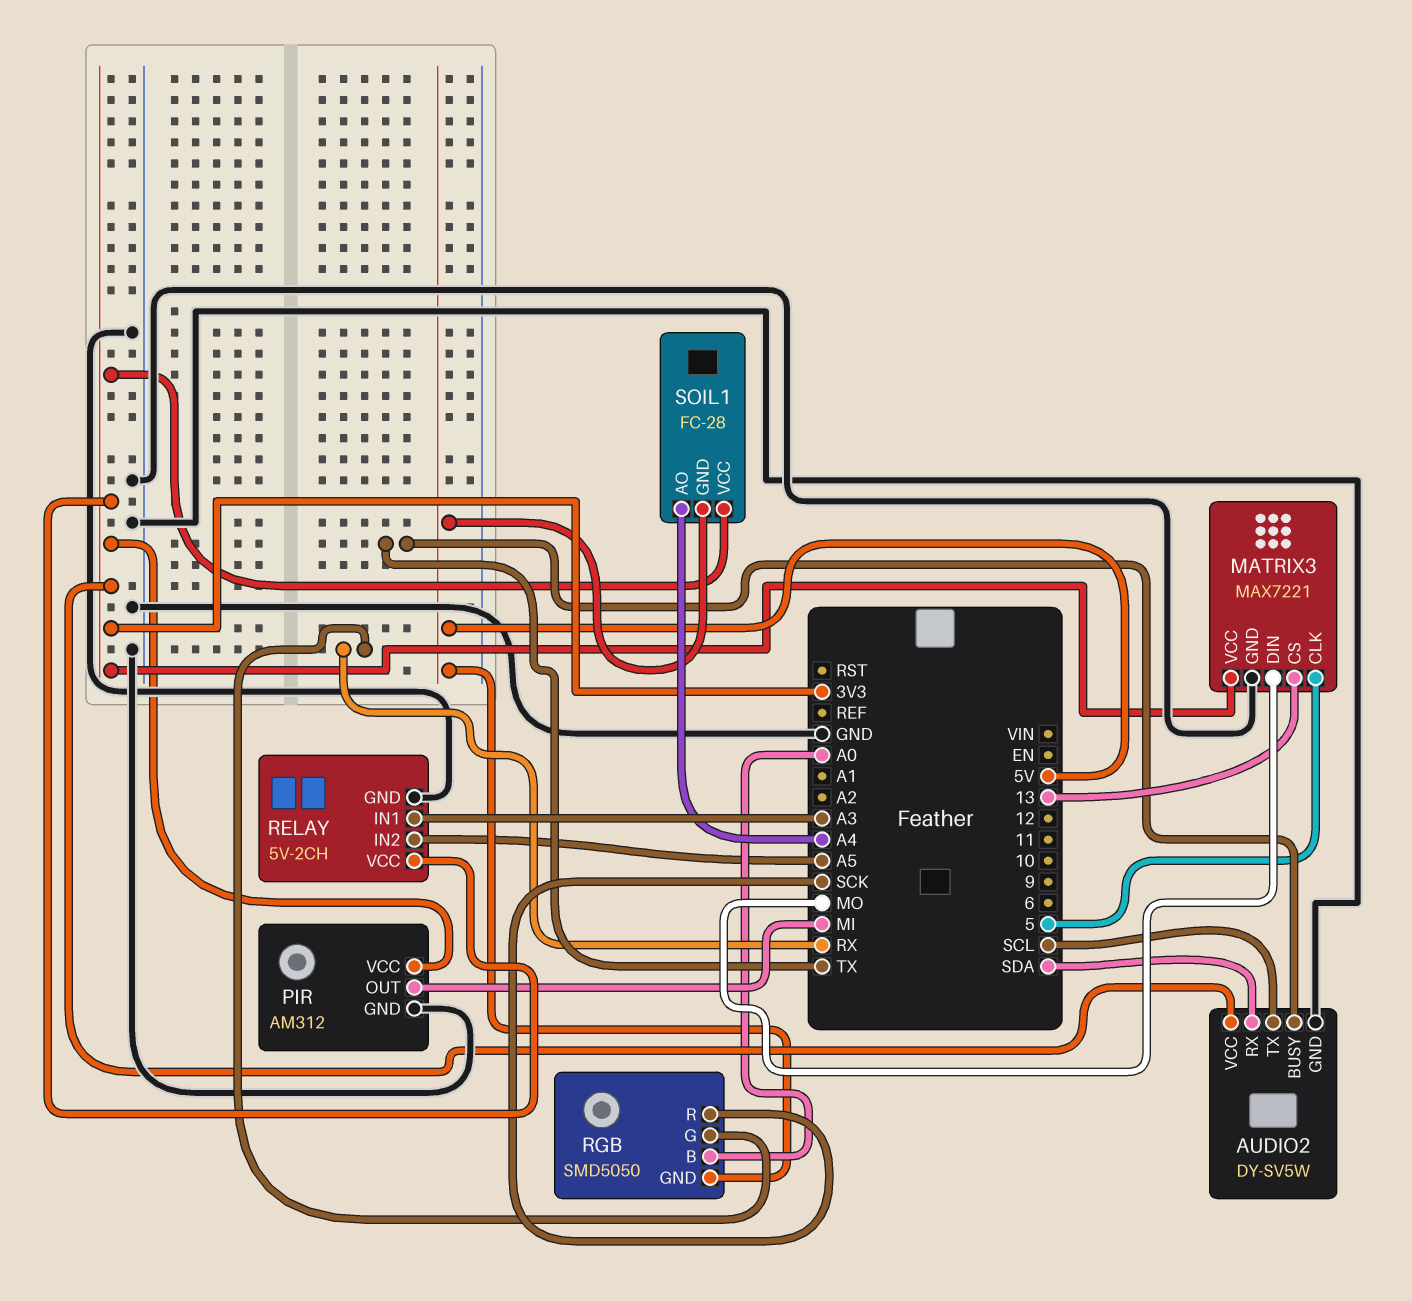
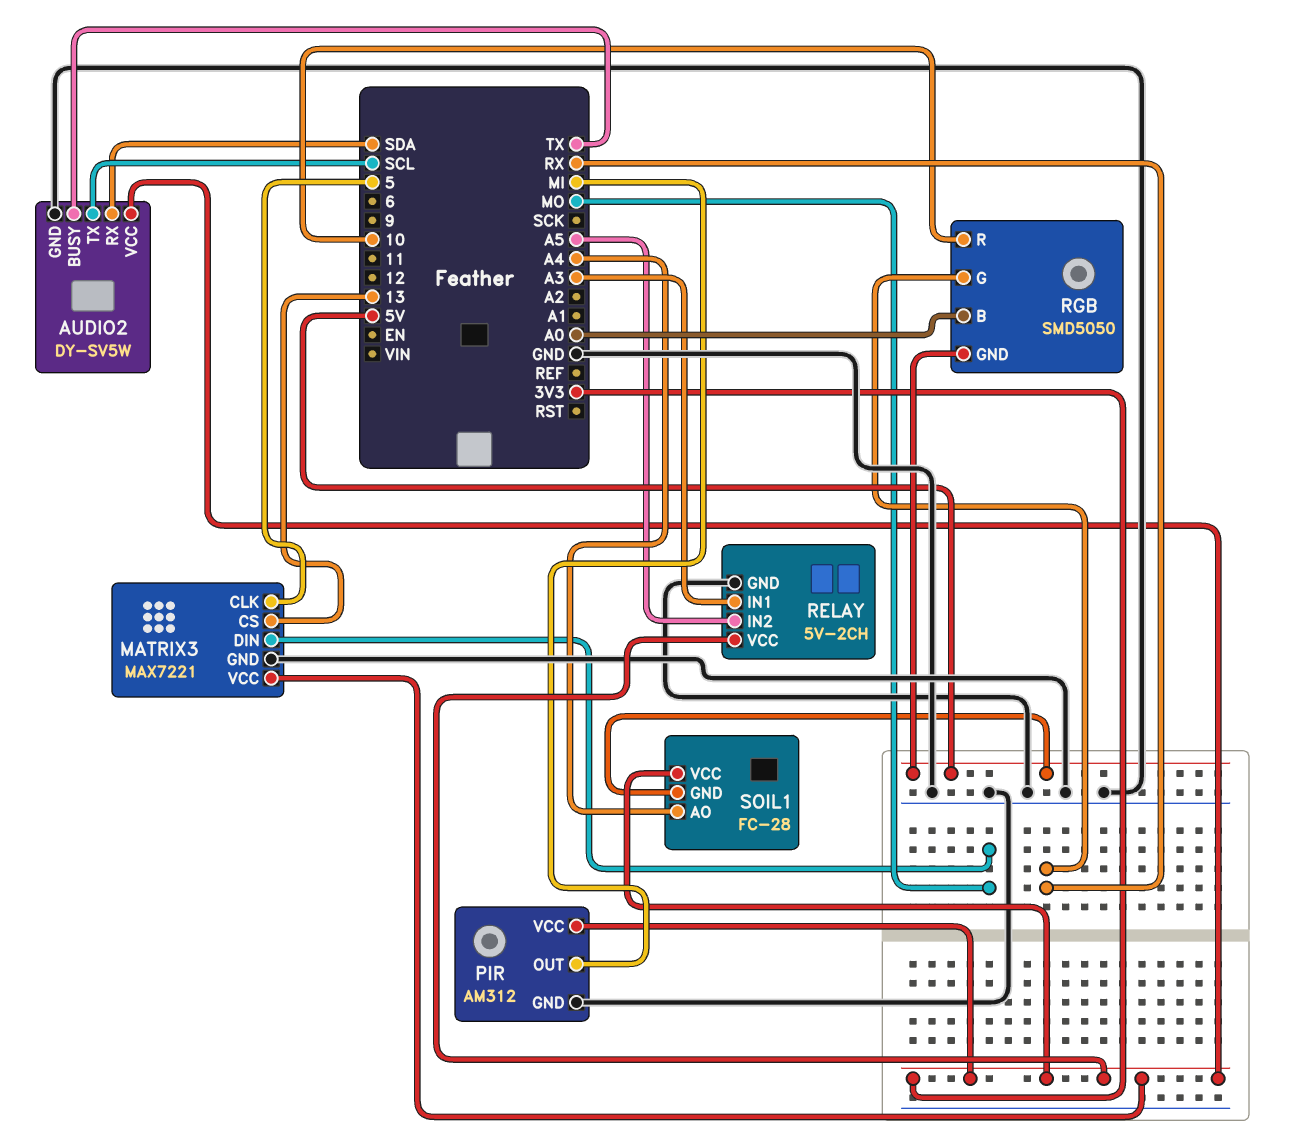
RGB pin R: SCK -> 10

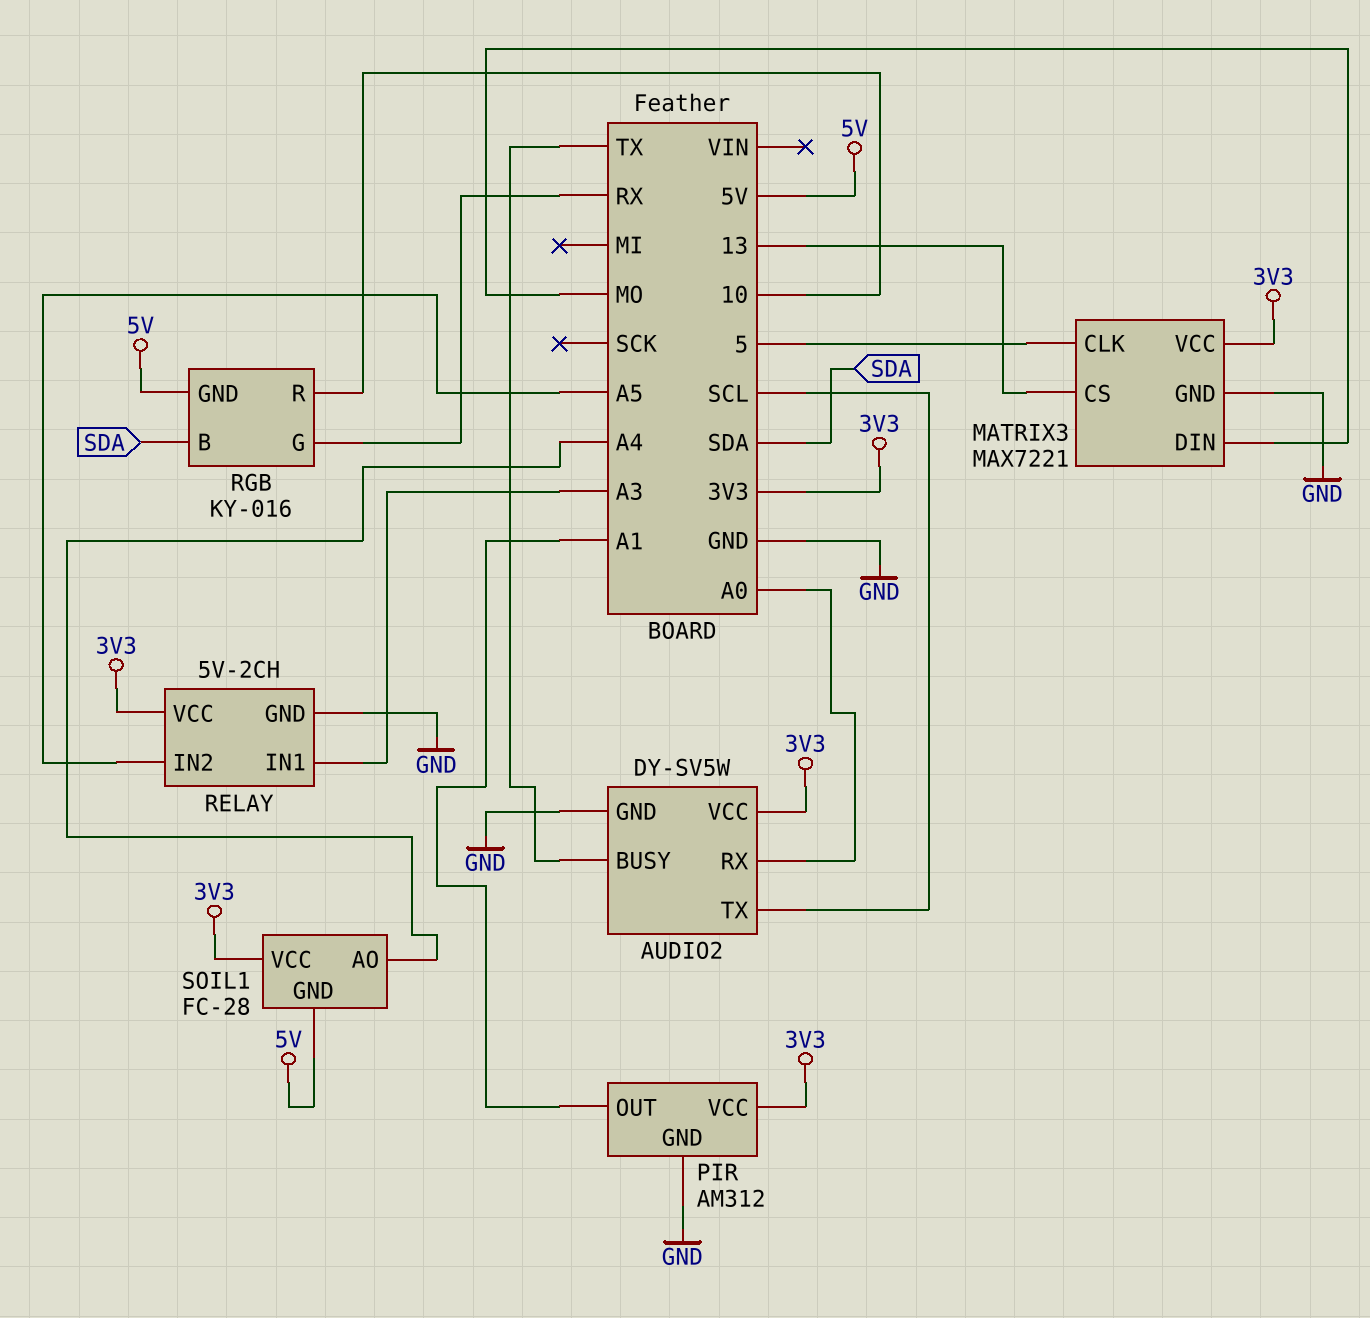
AUDIO2 pin RX: SDA -> A0
PIR pin OUT: MI -> A1
RGB: SMD5050 -> KY-016
RGB pin B: A0 -> SDA

